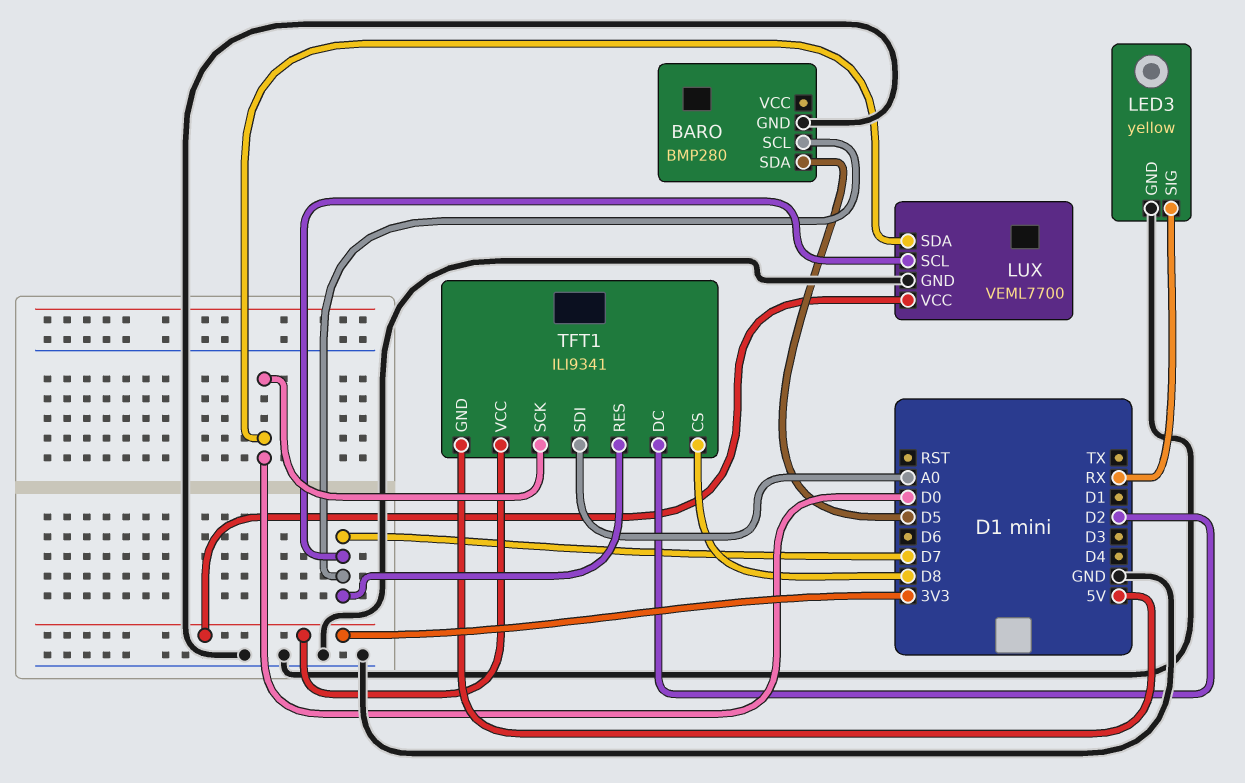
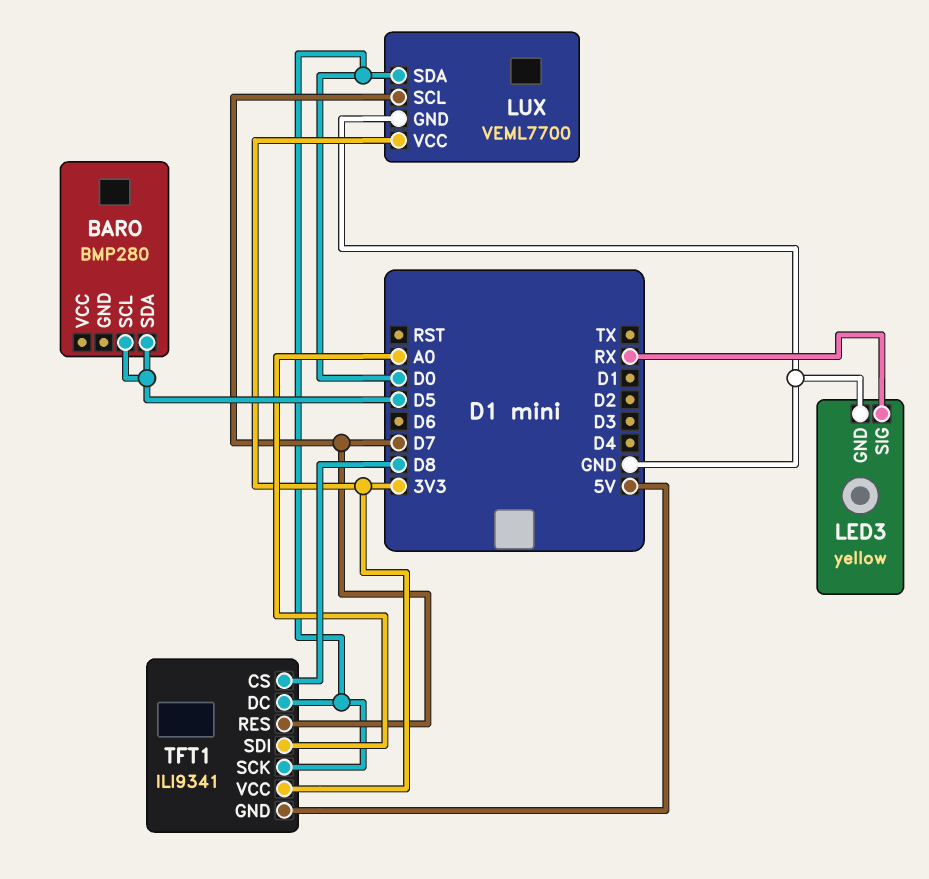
BARO pin GND: GND -> none
BARO pin SCL: D7 -> D5
TFT1 pin DC: D2 -> D0

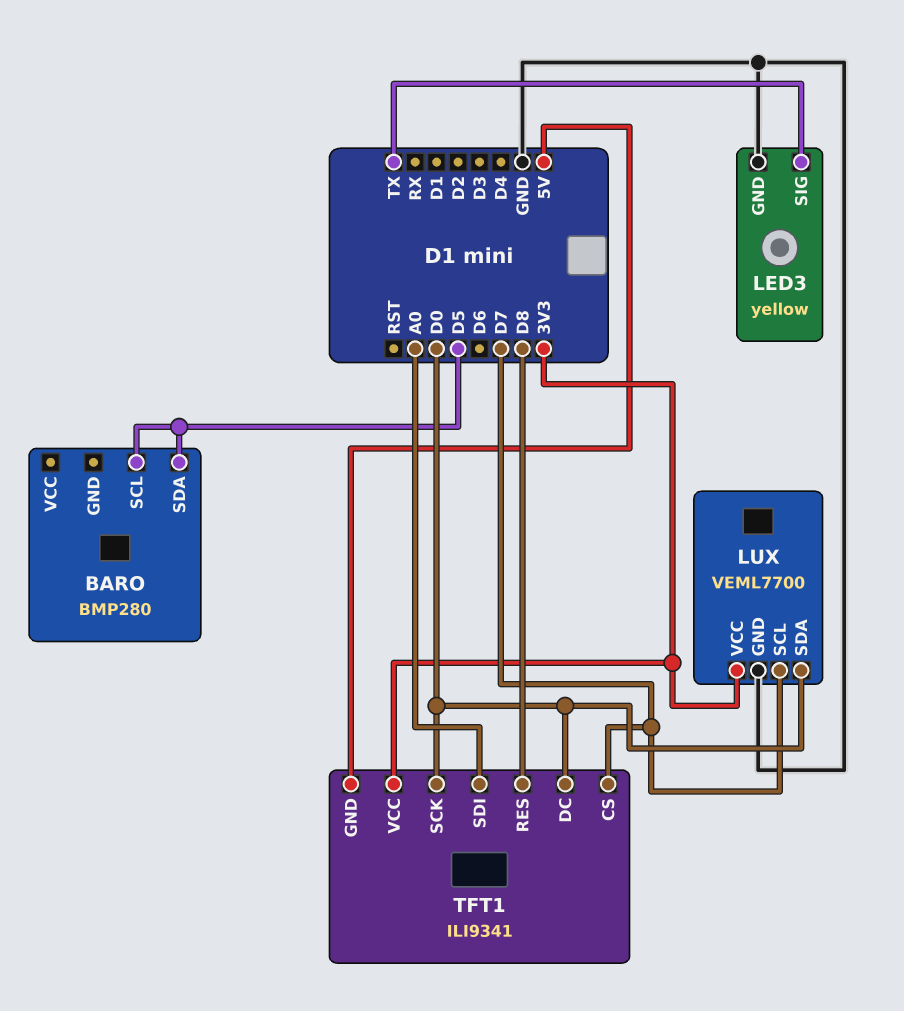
LED3 pin SIG: RX -> TX
TFT1 pin CS: D8 -> D7
TFT1 pin RES: D7 -> D8

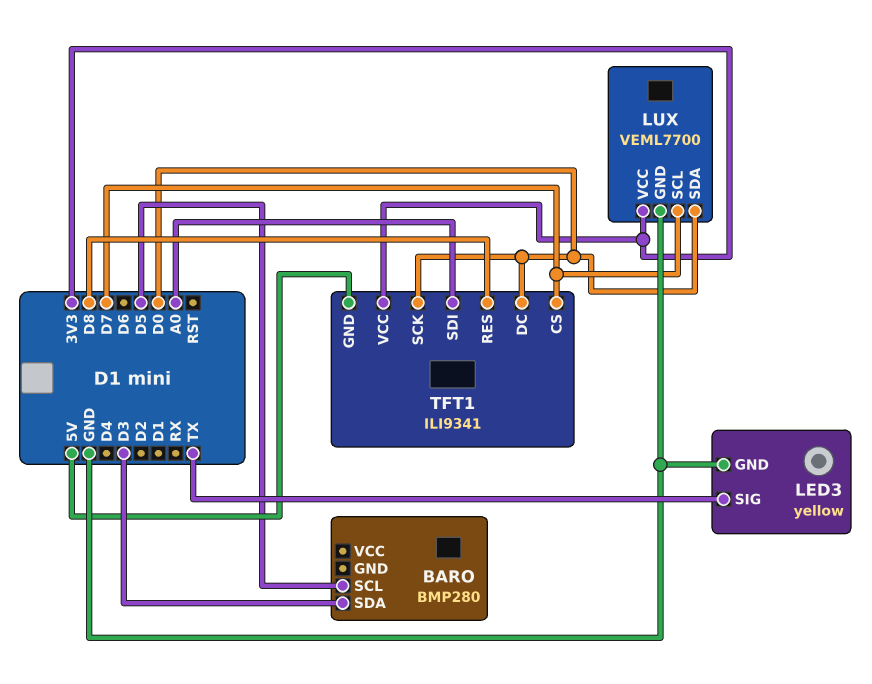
BARO pin SDA: D5 -> D3

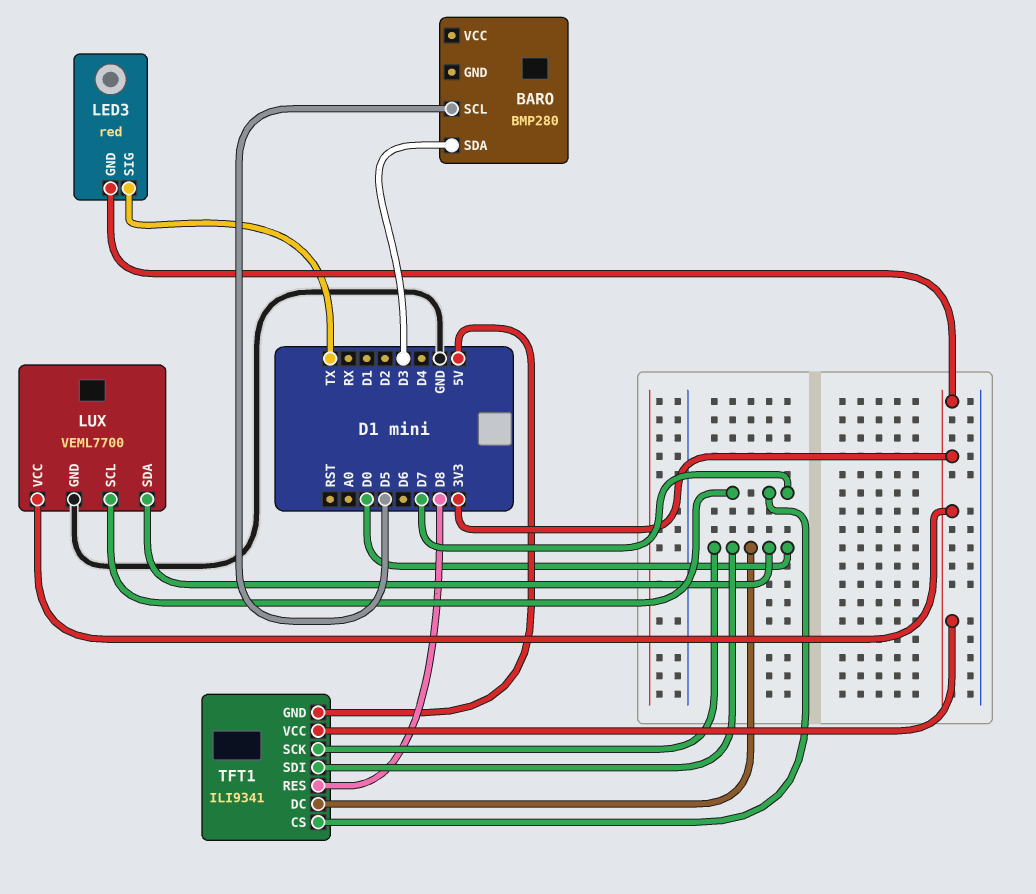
LED3: yellow -> red
LED3 pin GND: GND -> 3V3
TFT1 pin SDI: A0 -> D0

